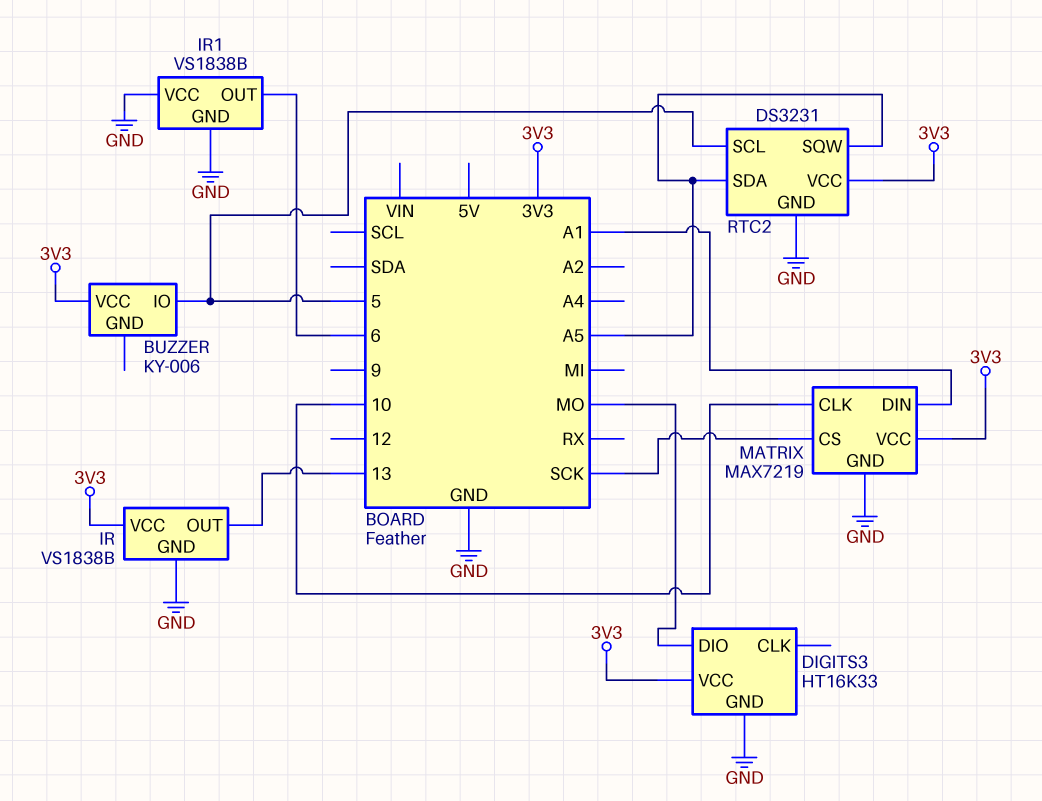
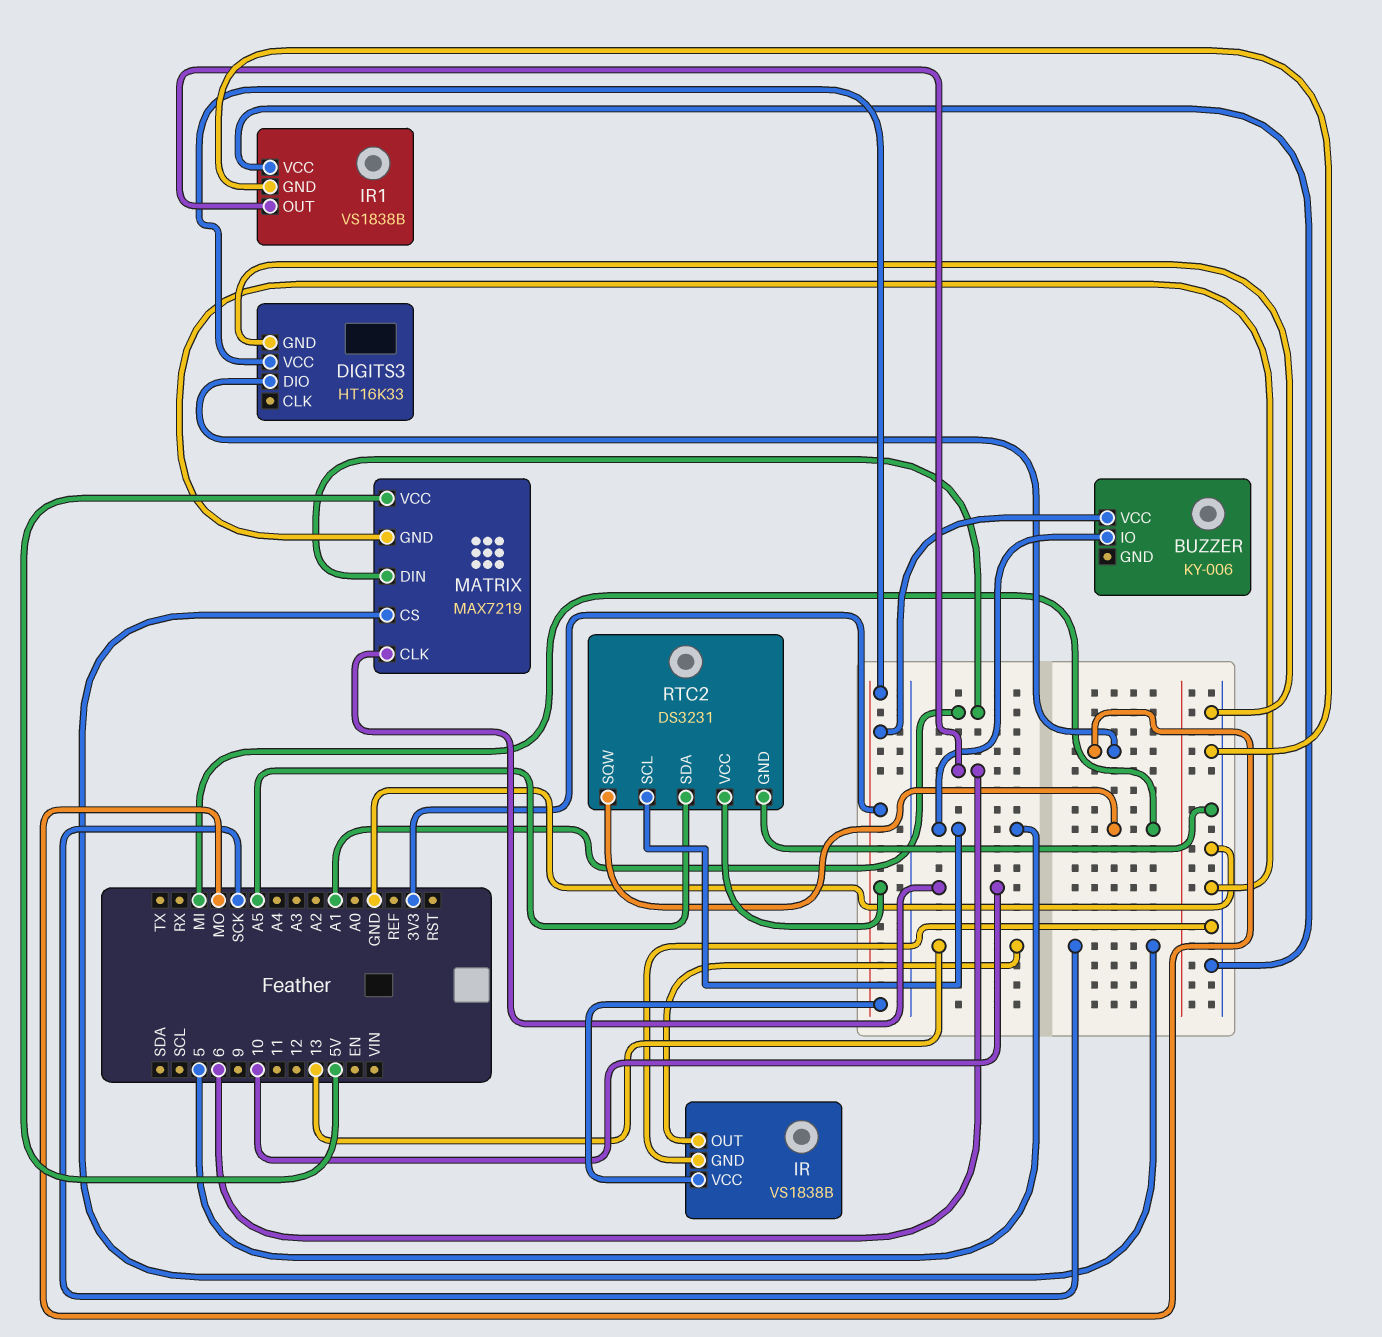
MATRIX pin VCC: 3V3 -> 5V
RTC2 pin SQW: A5 -> MI

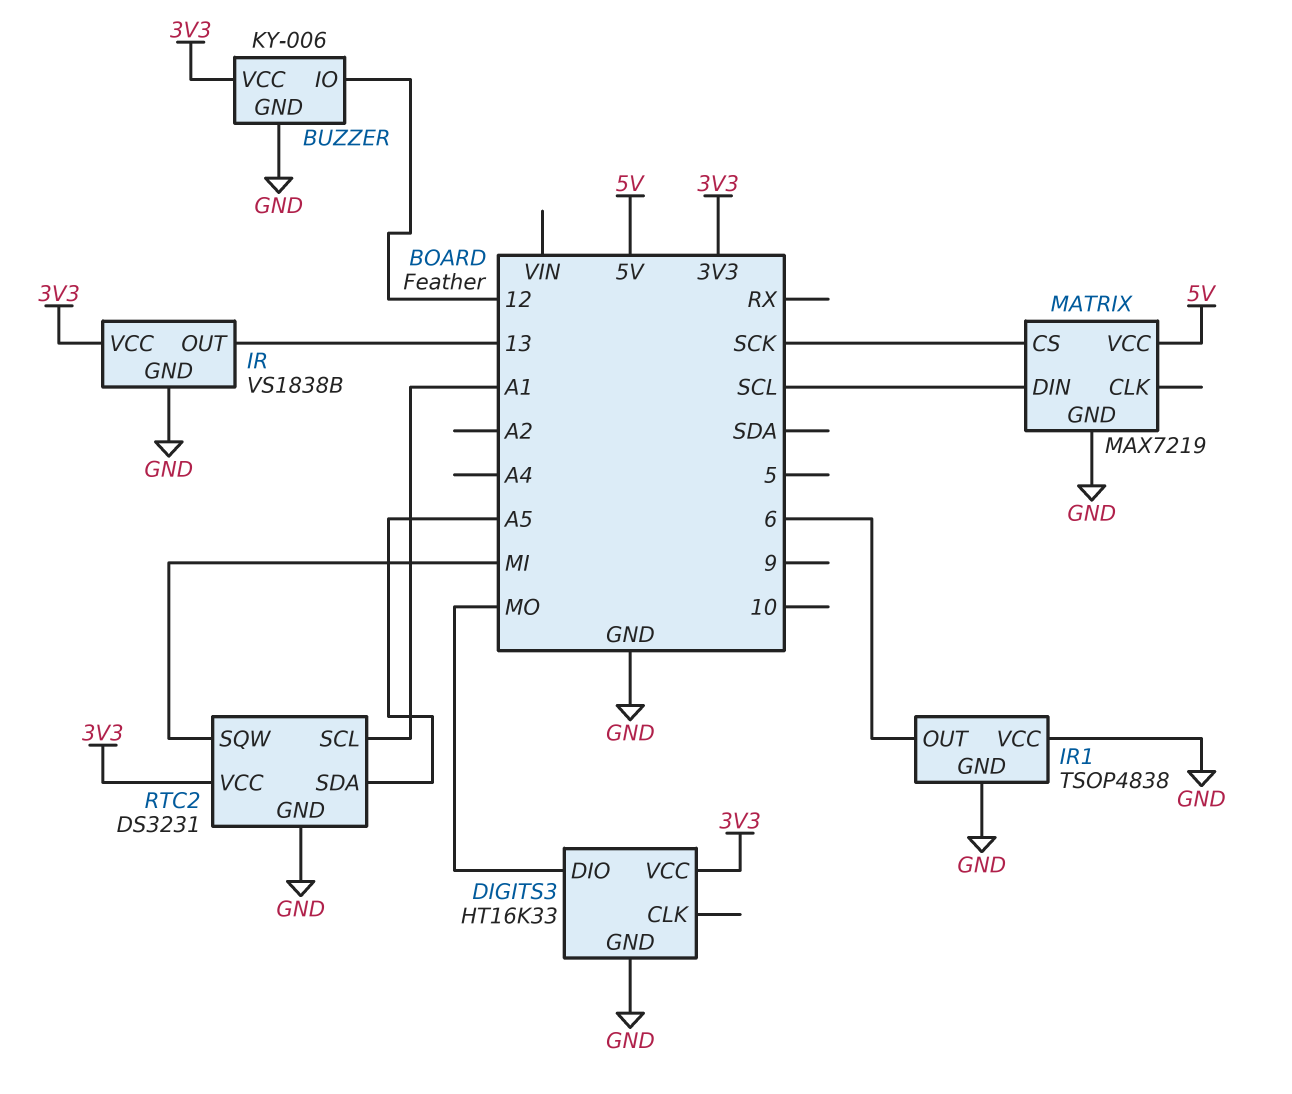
BUZZER pin GND: none -> GND
BUZZER pin IO: 5 -> 12
IR1: VS1838B -> TSOP4838
MATRIX pin CLK: 10 -> none
MATRIX pin DIN: A1 -> SCL
RTC2 pin SCL: 5 -> A1

